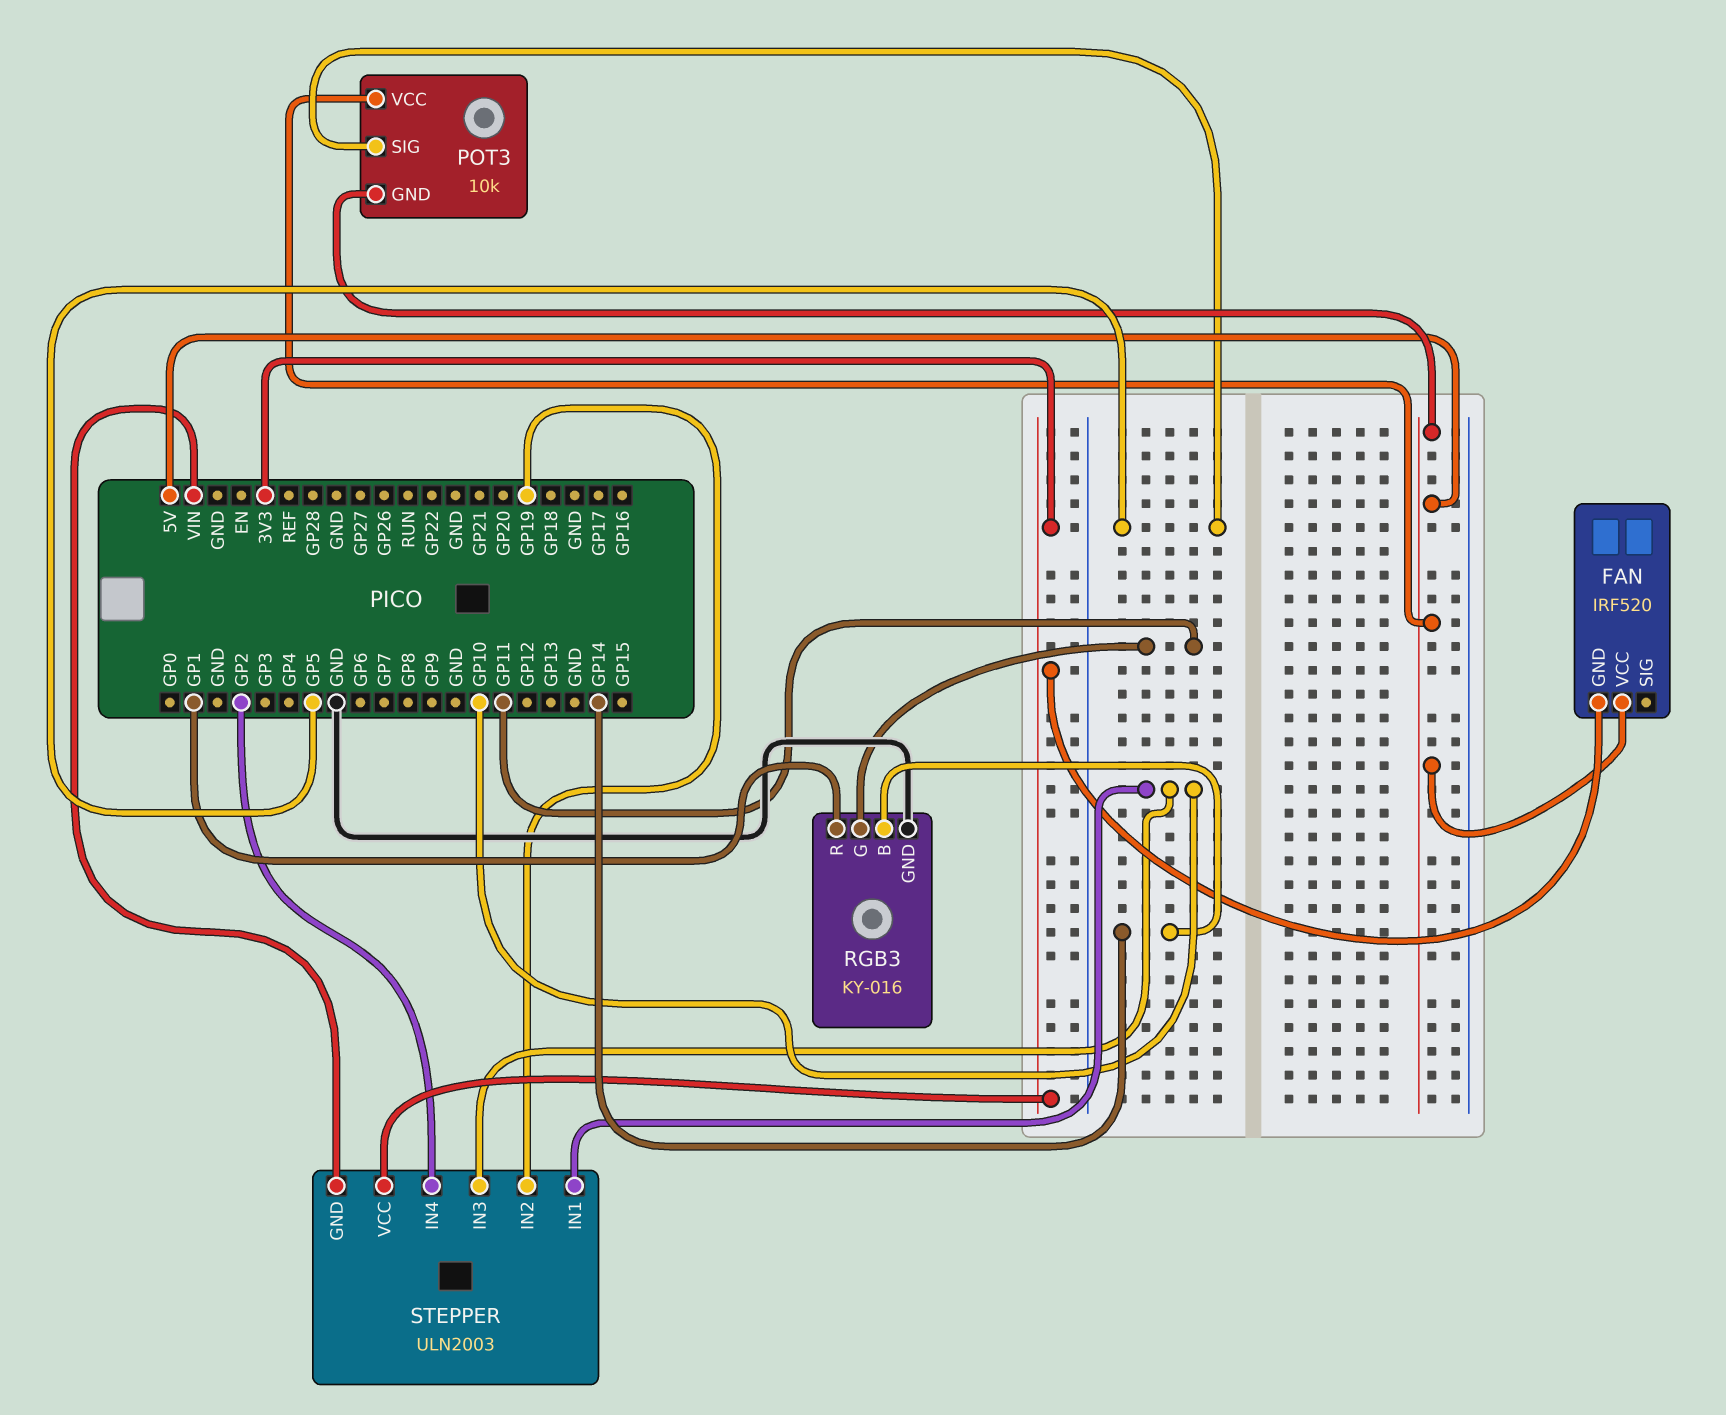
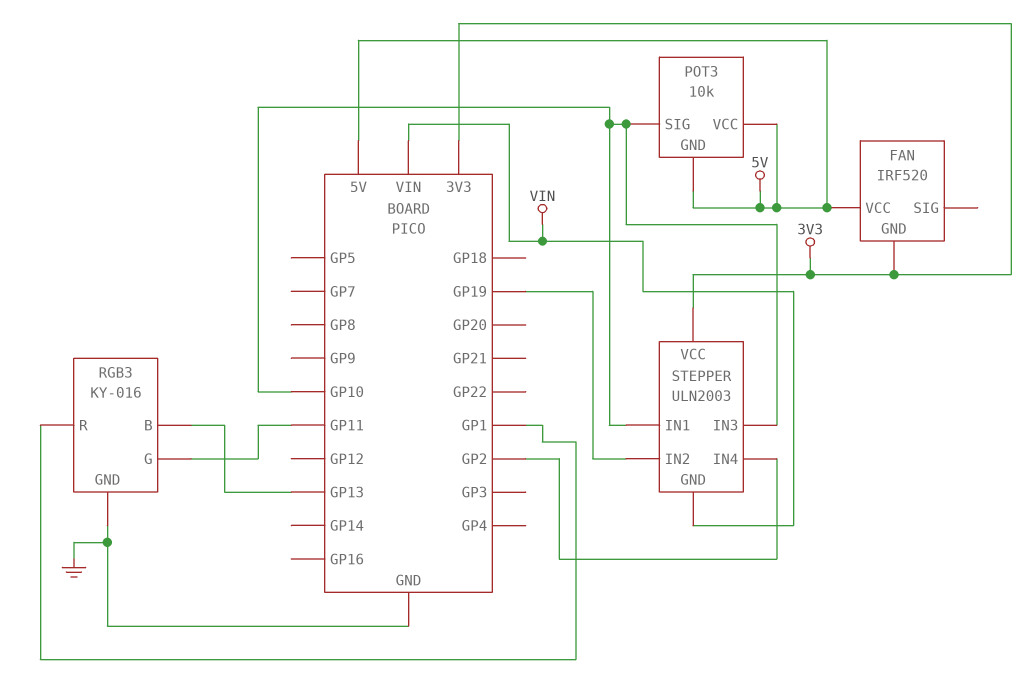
POT3 pin SIG: GP5 -> GP10
RGB3 pin B: GP14 -> GP13

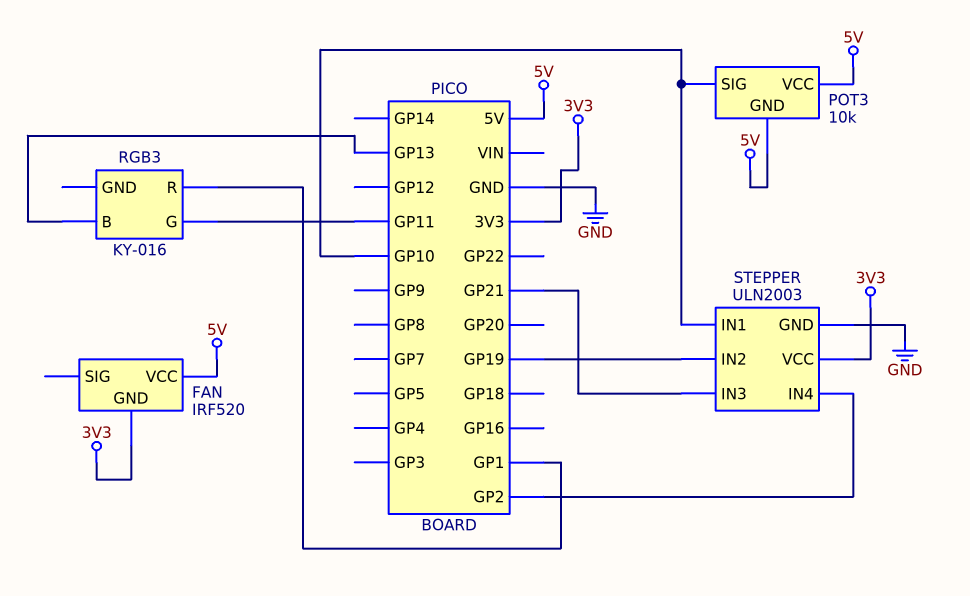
RGB3 pin GND: GND -> none
STEPPER pin GND: VIN -> GND
STEPPER pin IN3: GP10 -> GP21

